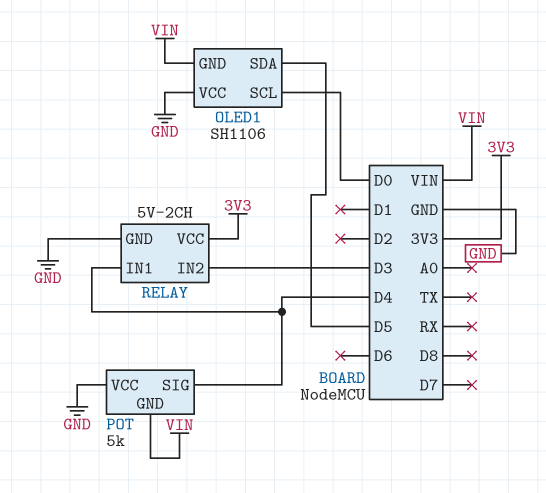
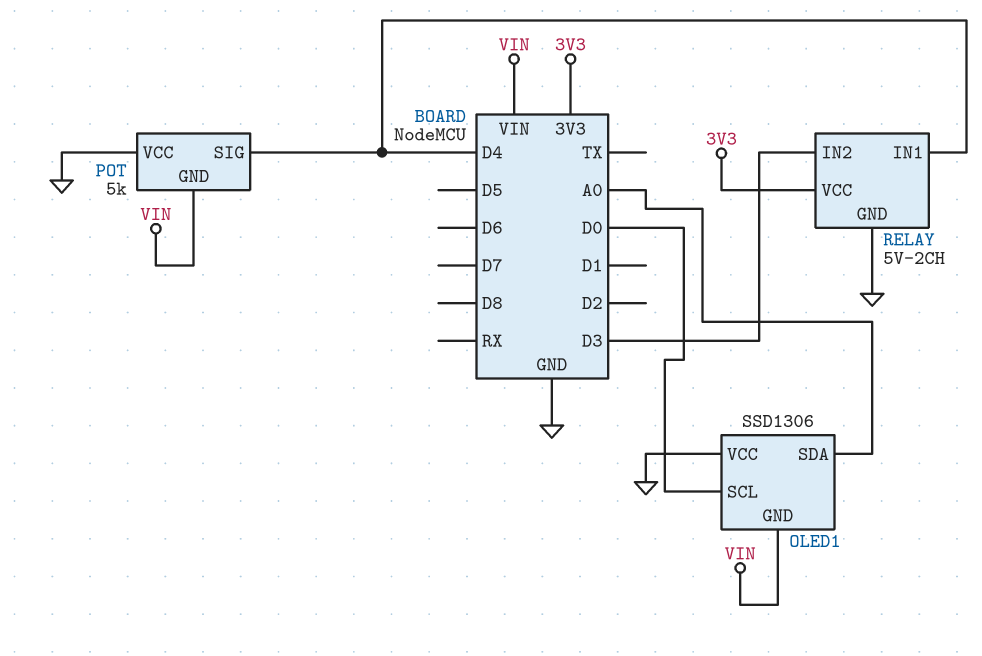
OLED1: SH1106 -> SSD1306
OLED1 pin SDA: D5 -> A0

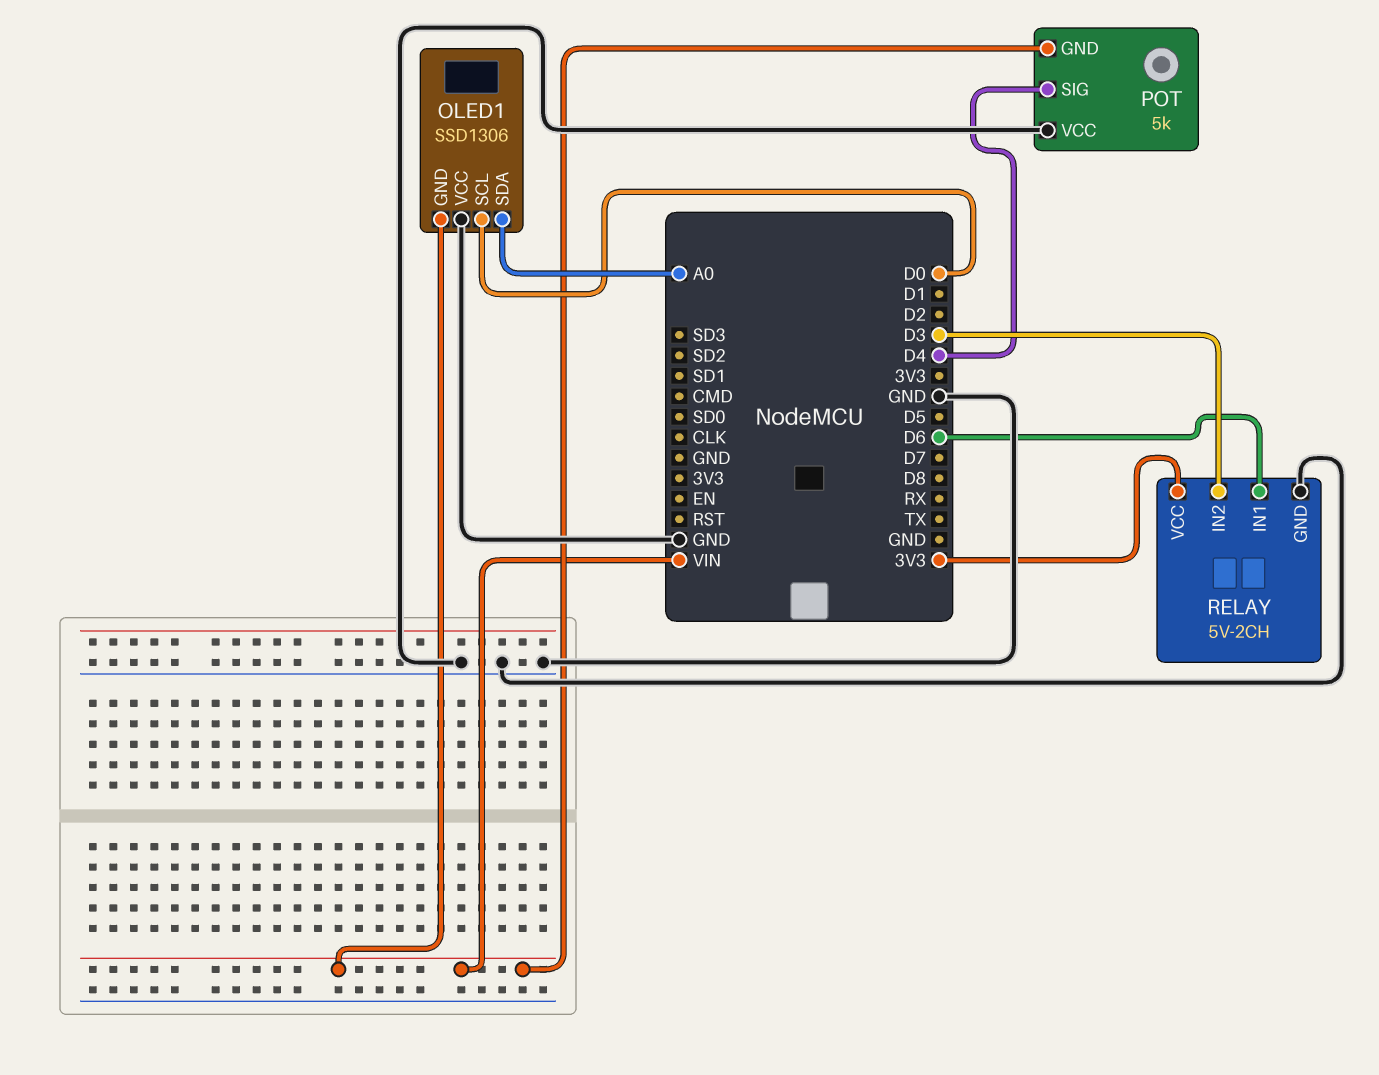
RELAY pin IN1: D4 -> D6

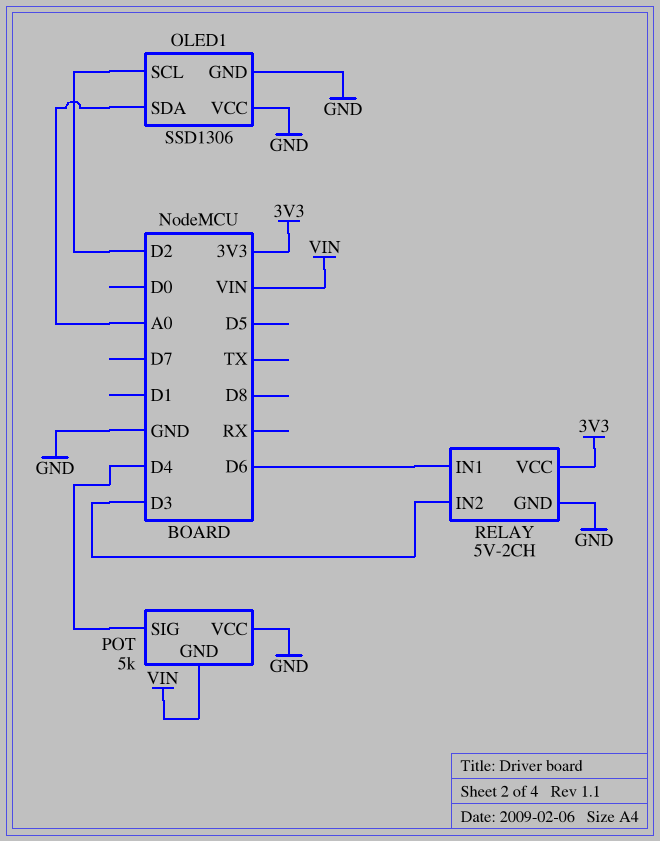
OLED1 pin GND: VIN -> GND
OLED1 pin SCL: D0 -> D2

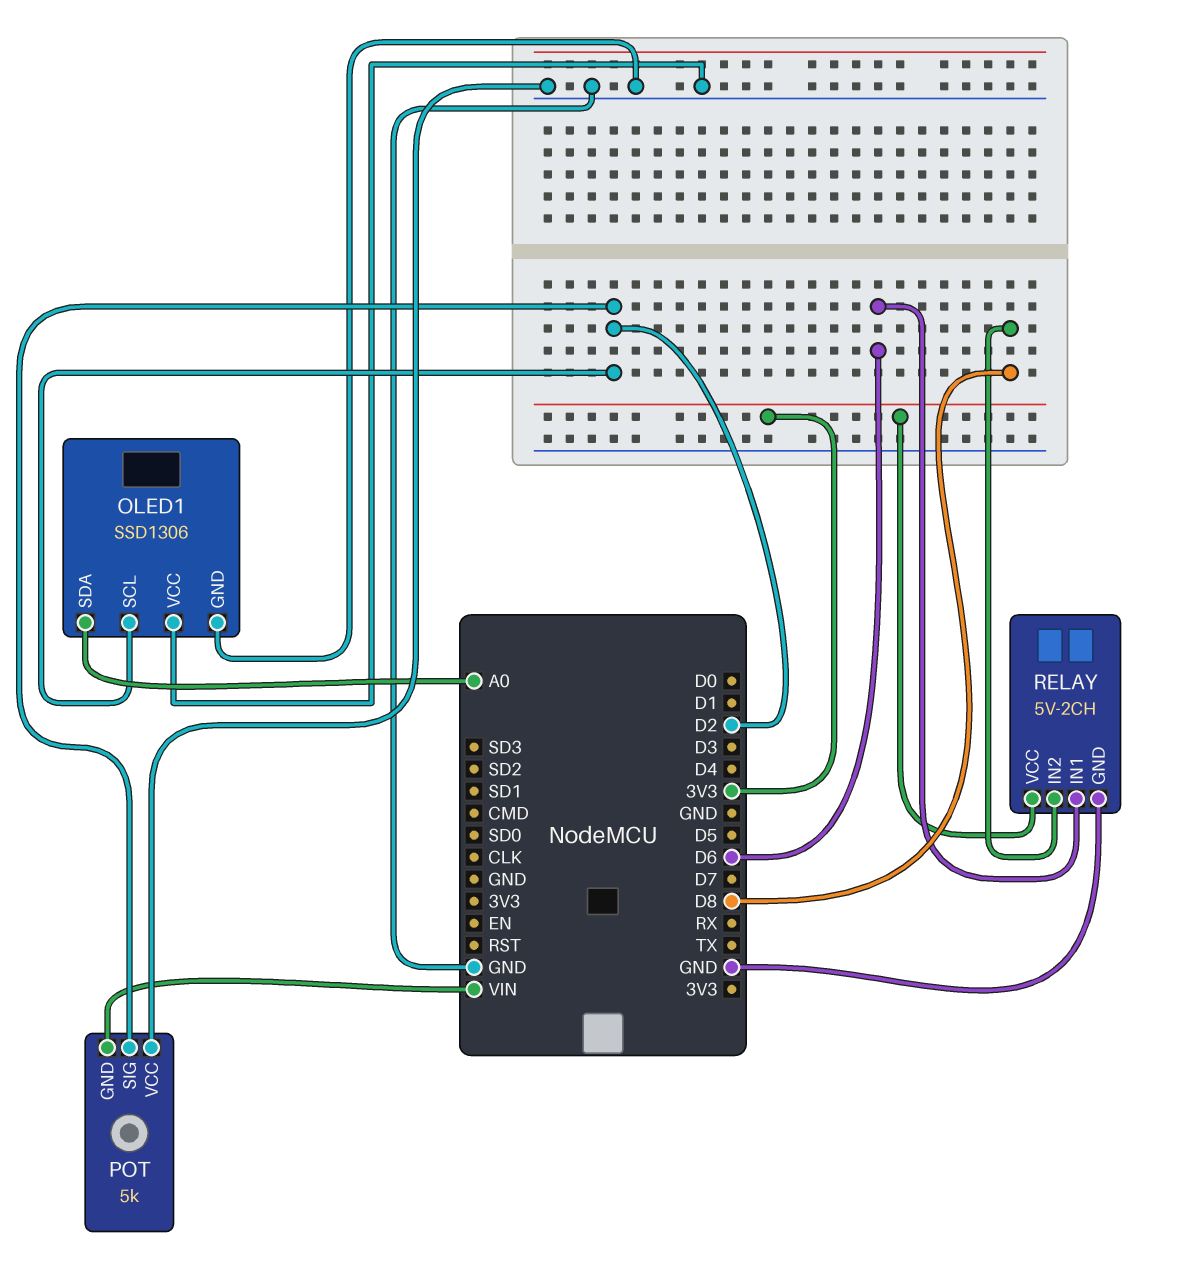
POT pin SIG: D4 -> D2
RELAY pin IN2: D3 -> D8

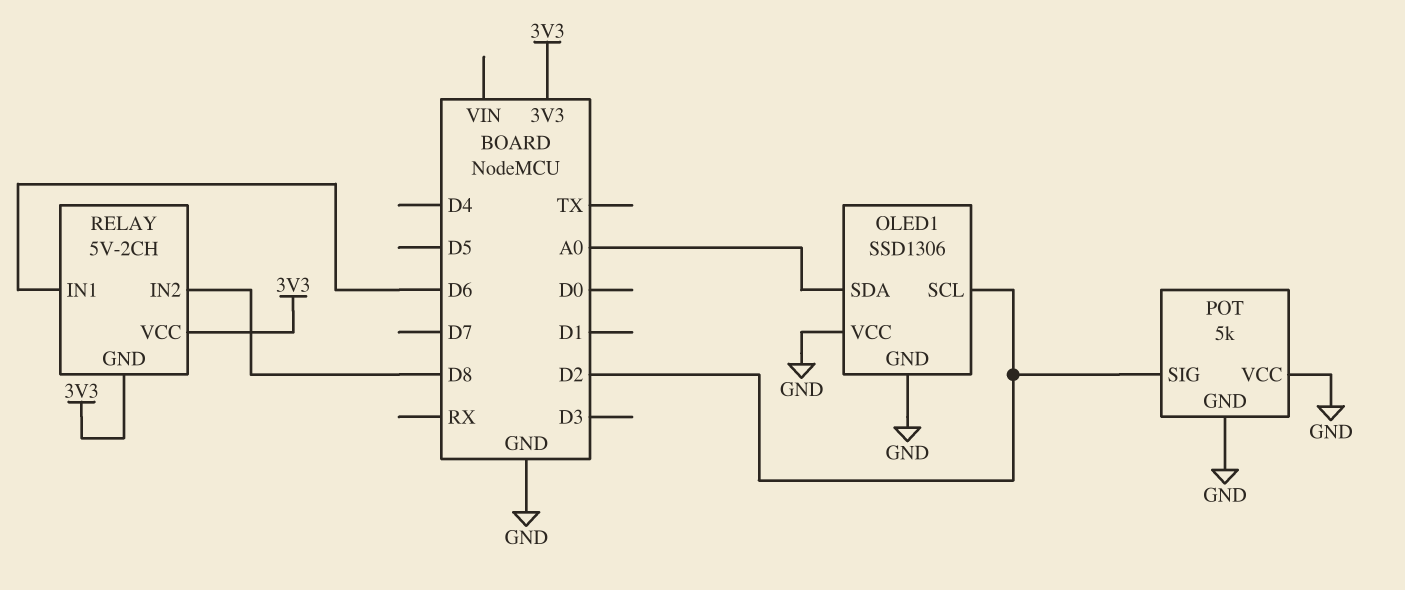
POT pin GND: VIN -> GND
RELAY pin GND: GND -> 3V3

